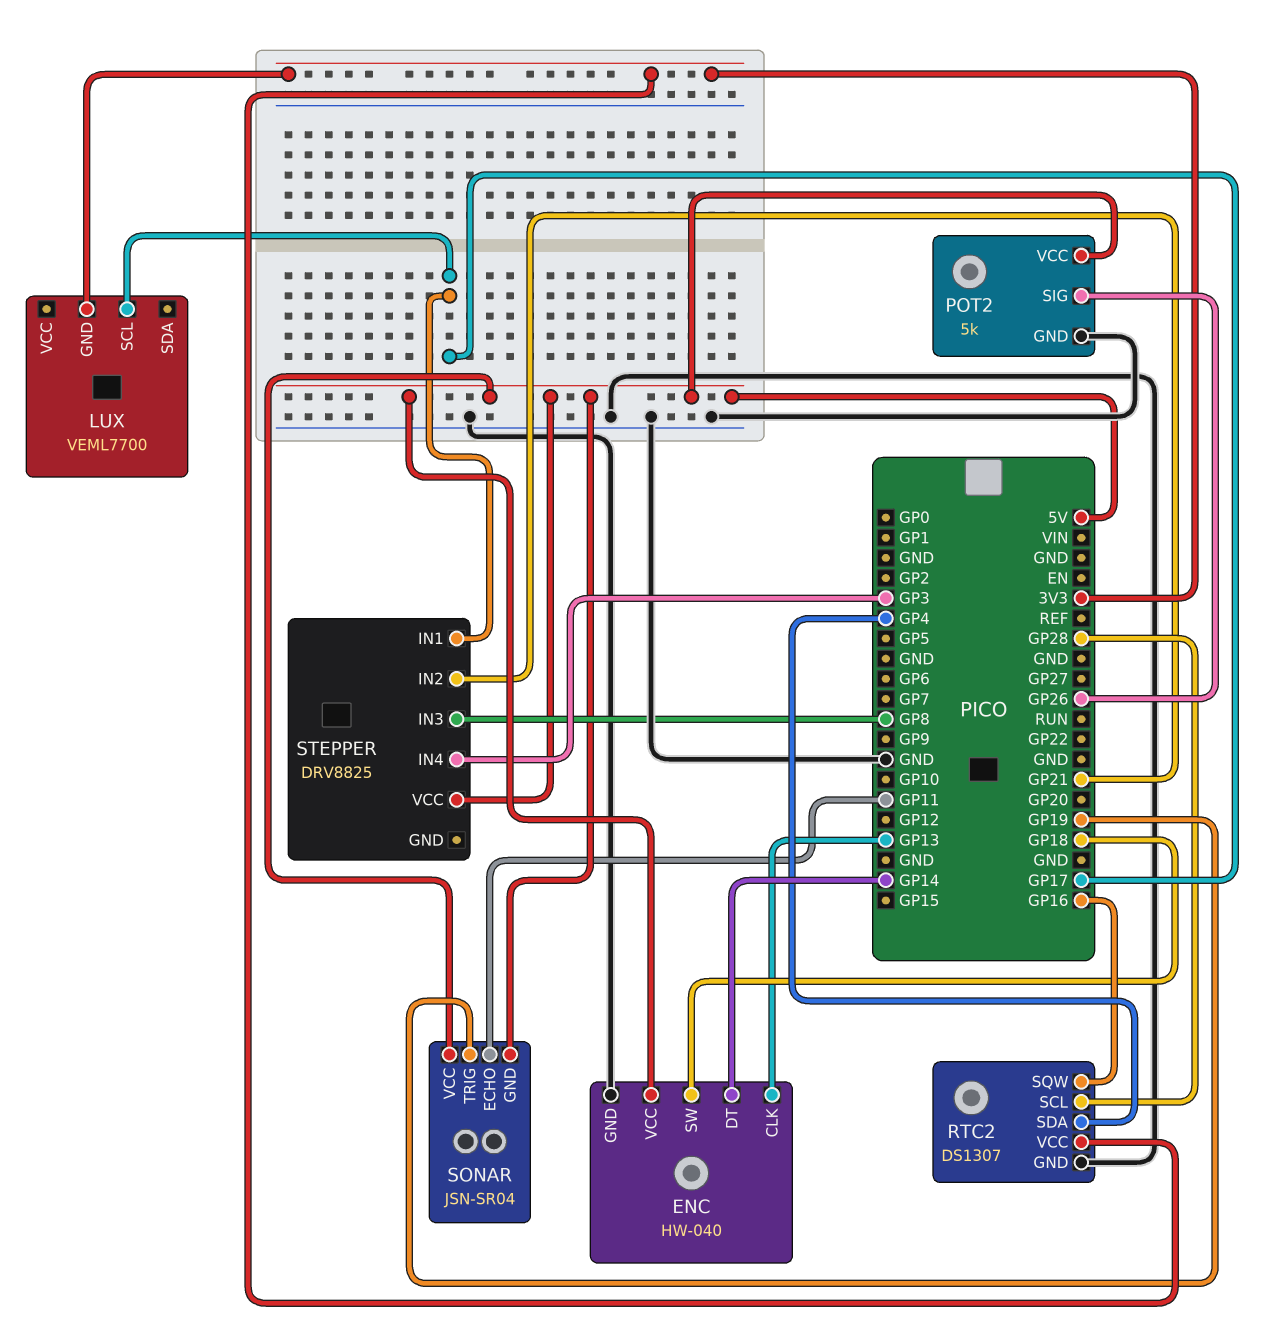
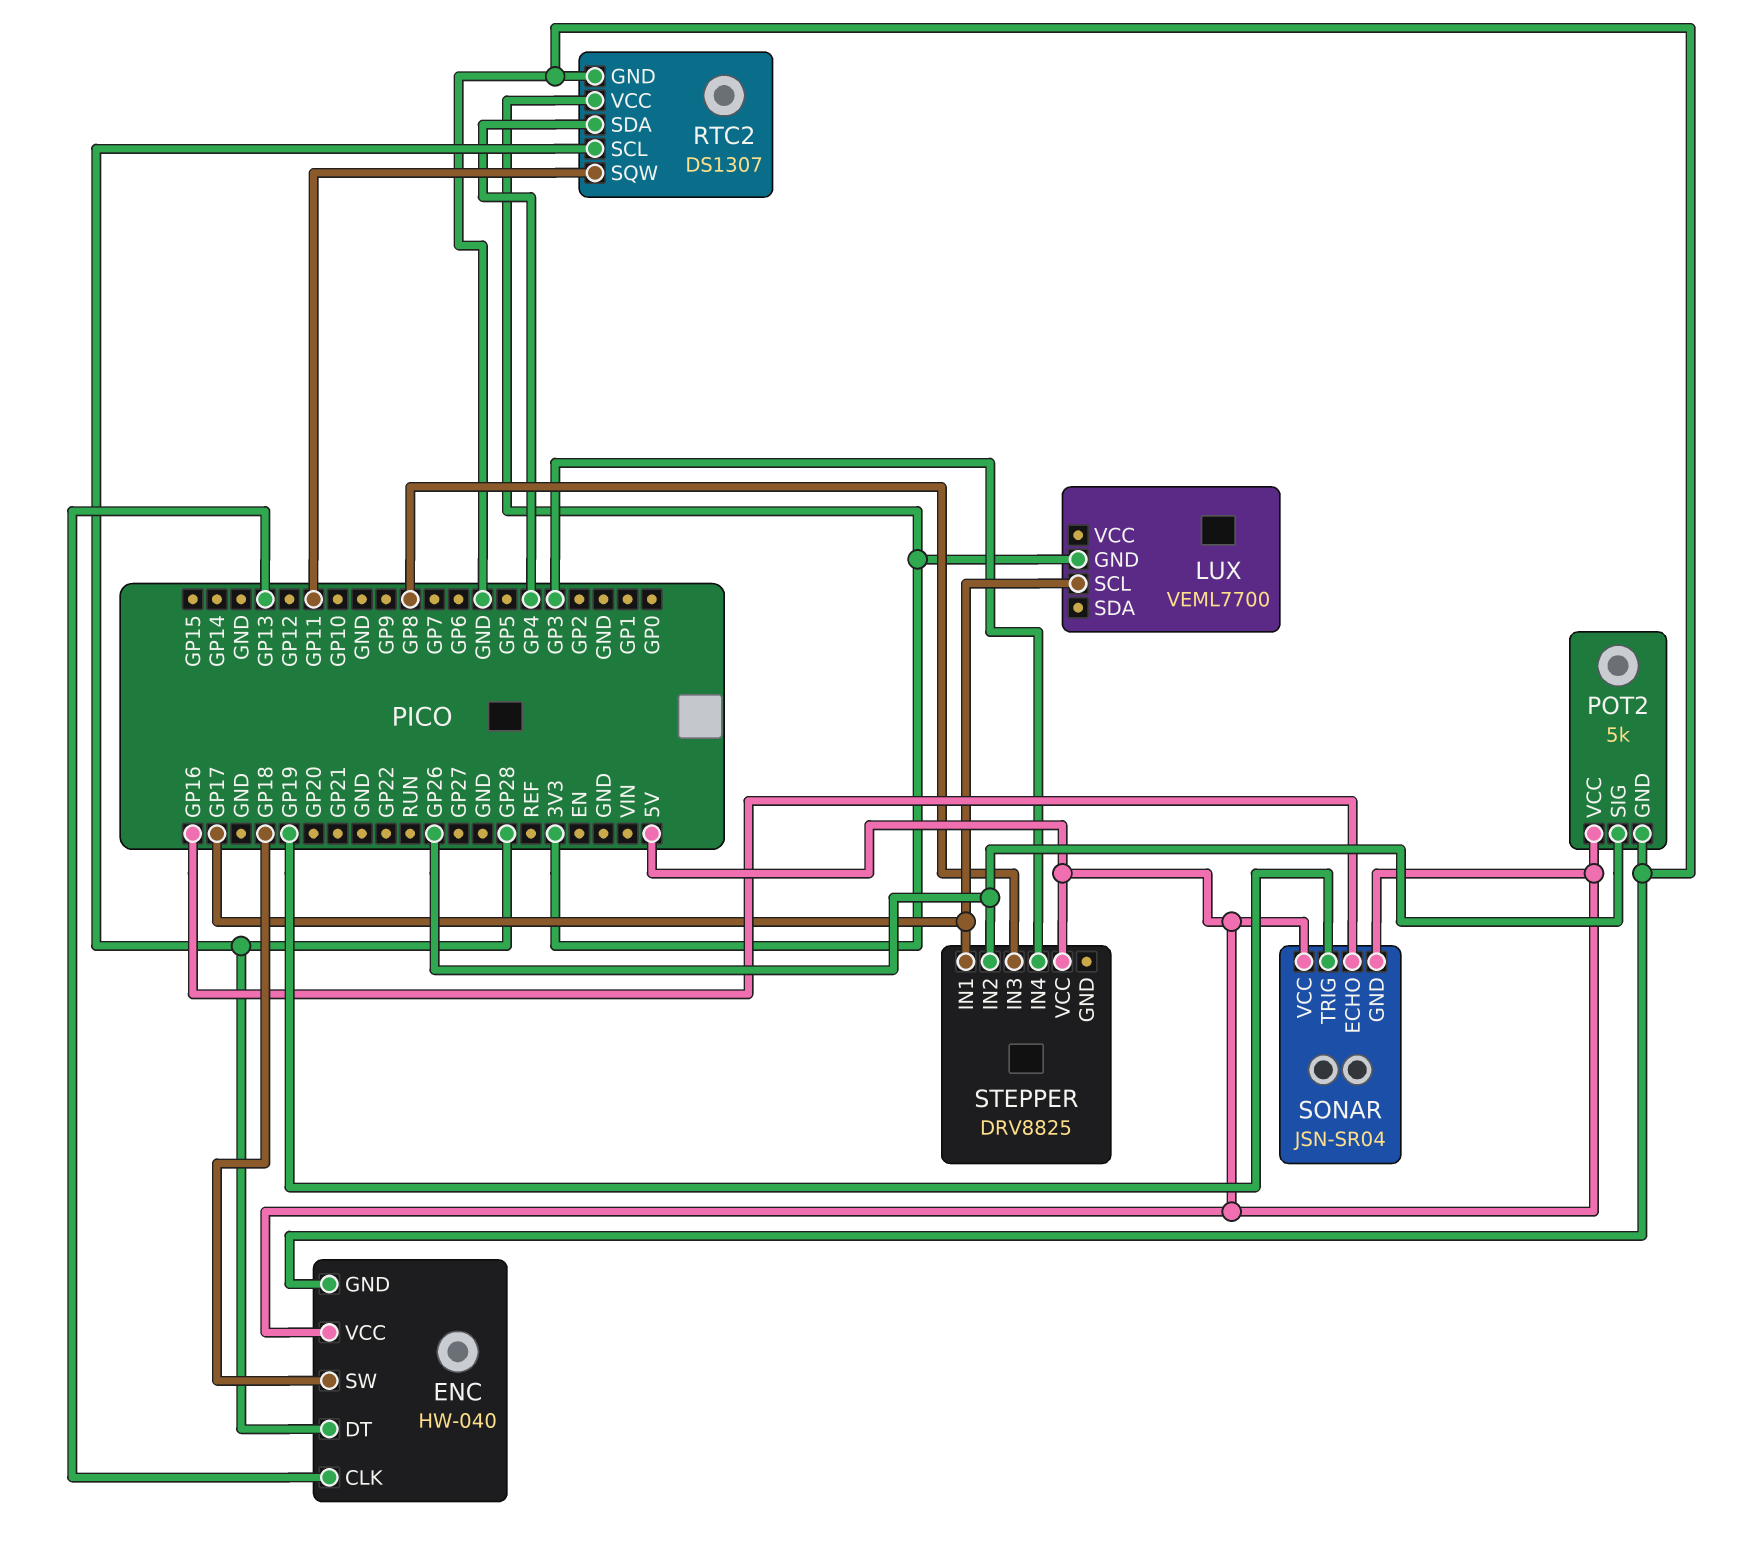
ENC pin DT: GP14 -> GP28
RTC2 pin SQW: GP16 -> GP11
SONAR pin ECHO: GP11 -> GP16
STEPPER pin IN2: GP21 -> GP26

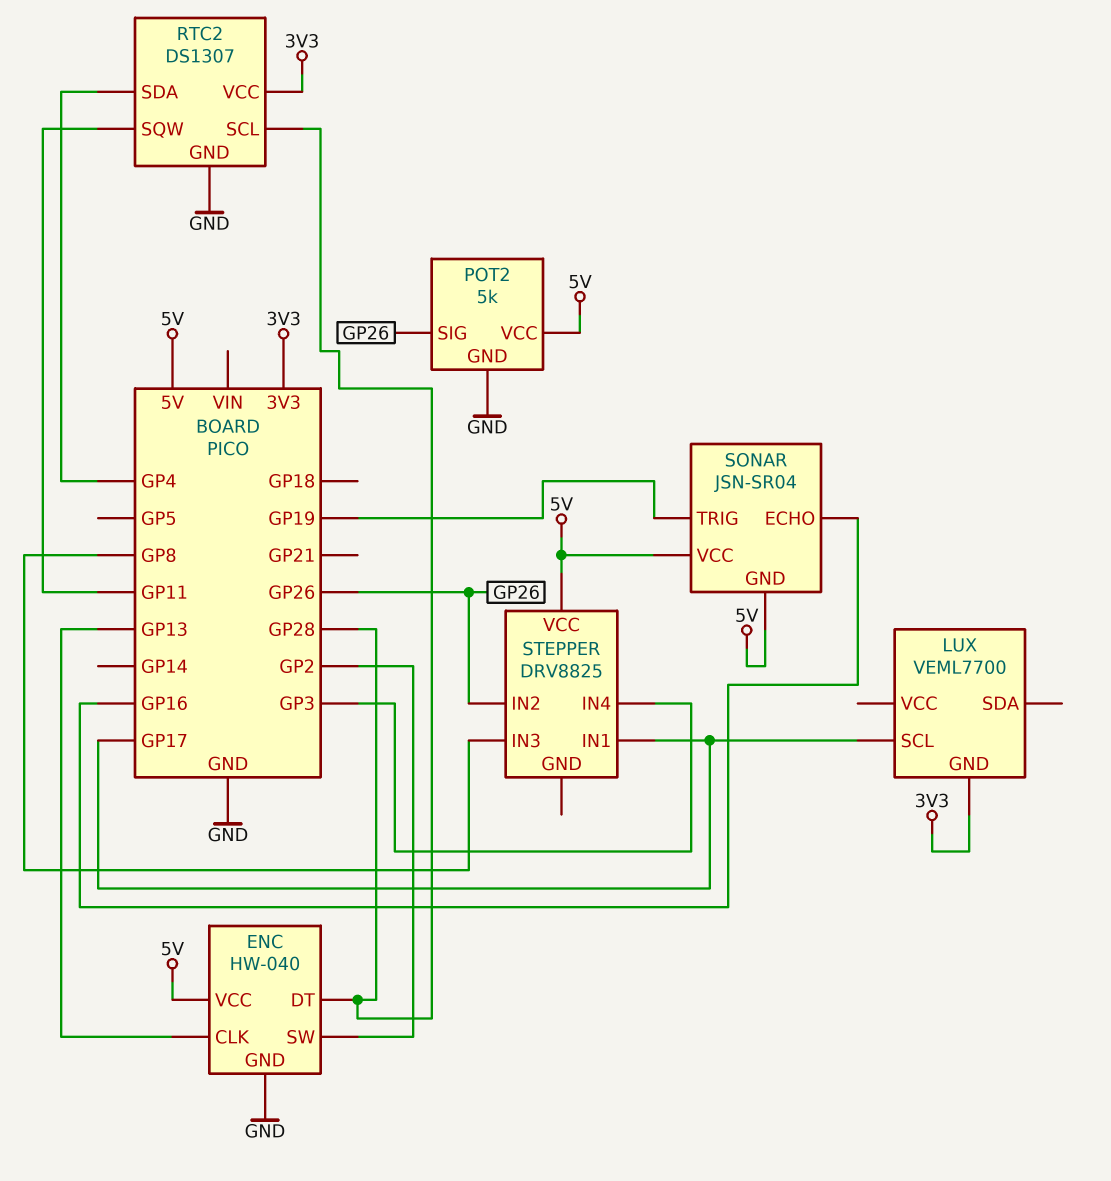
ENC pin SW: GP18 -> GP2

